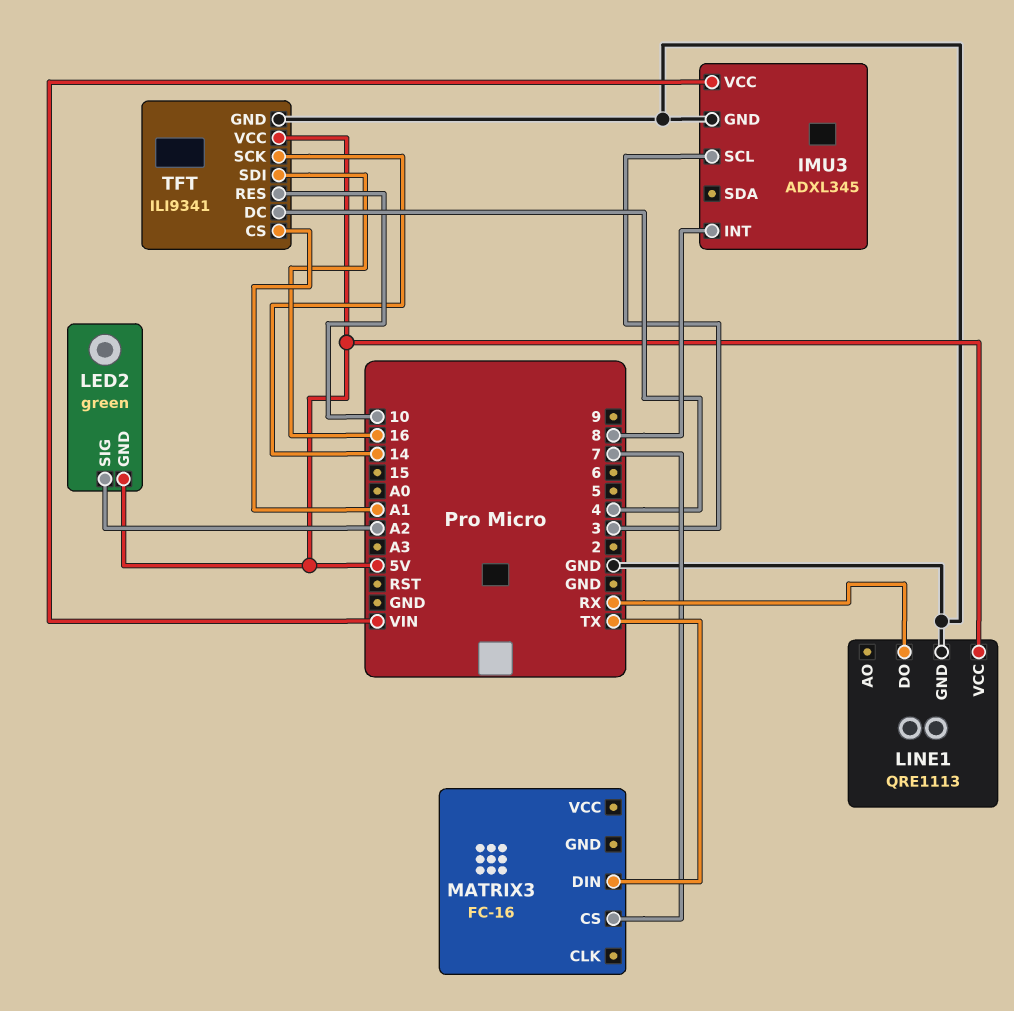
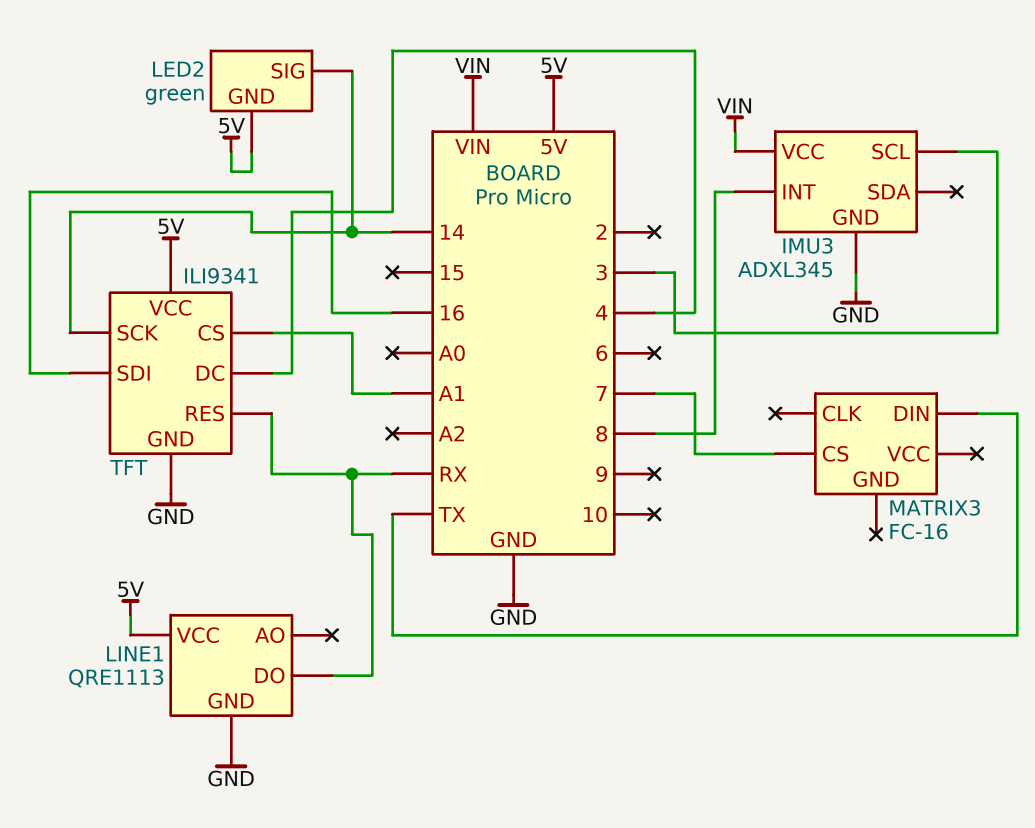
LED2 pin SIG: A2 -> 14
TFT pin RES: 10 -> RX

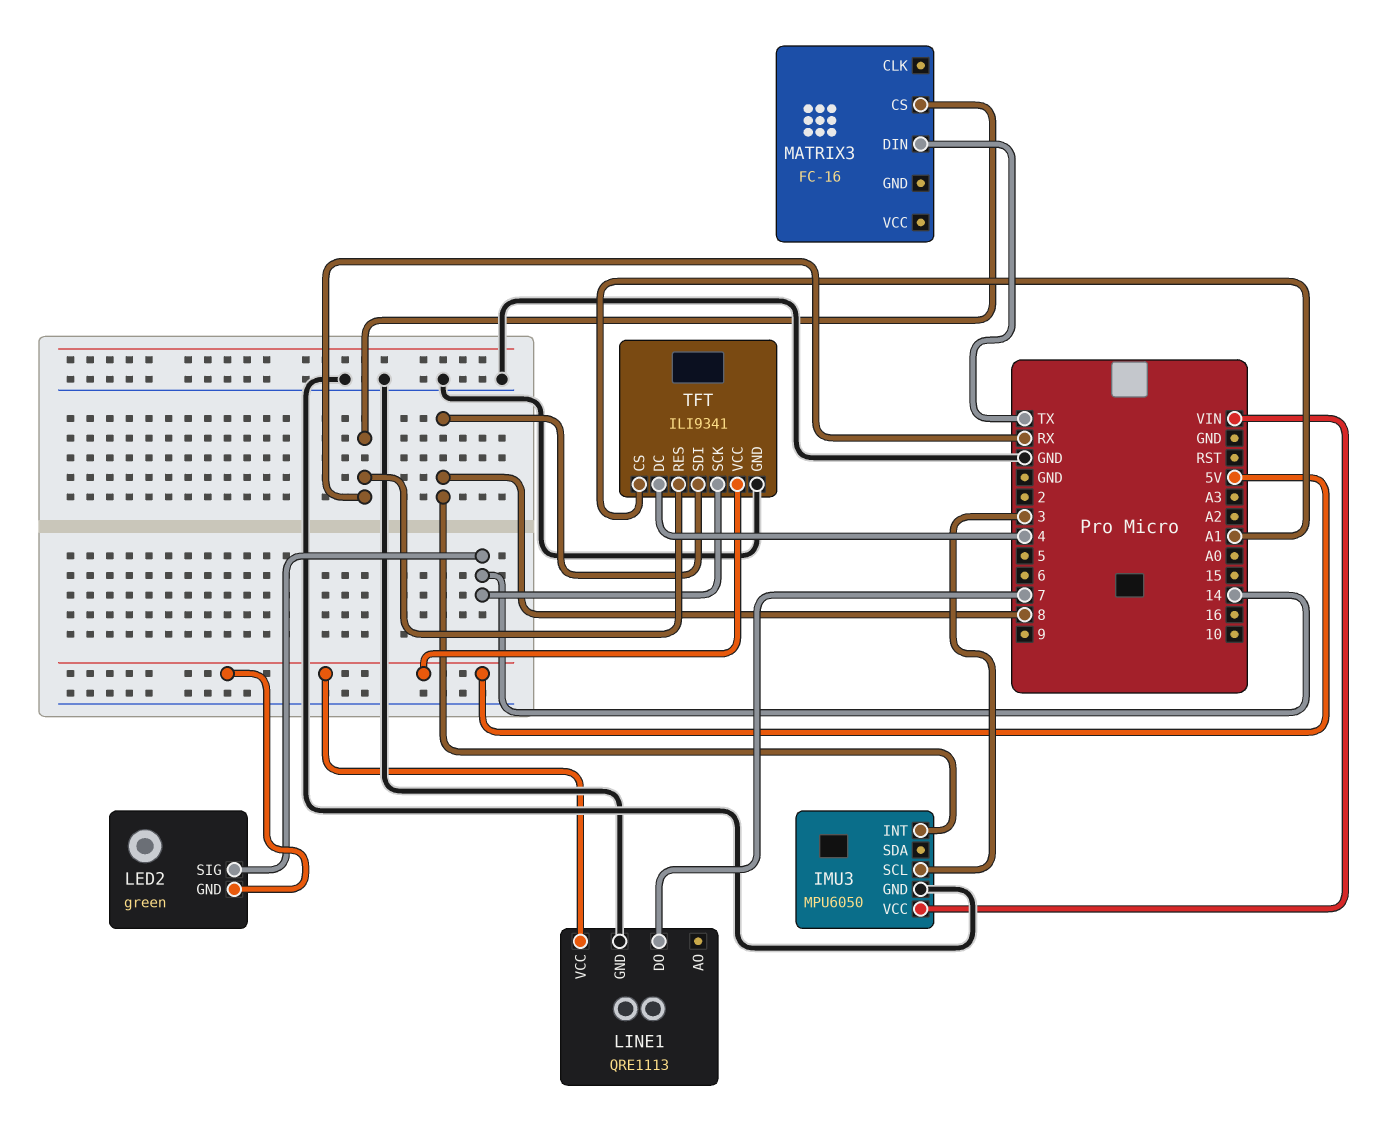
IMU3: ADXL345 -> MPU6050
LINE1 pin DO: RX -> 7
MATRIX3 pin CS: 7 -> RX
TFT pin SDI: 16 -> 8

